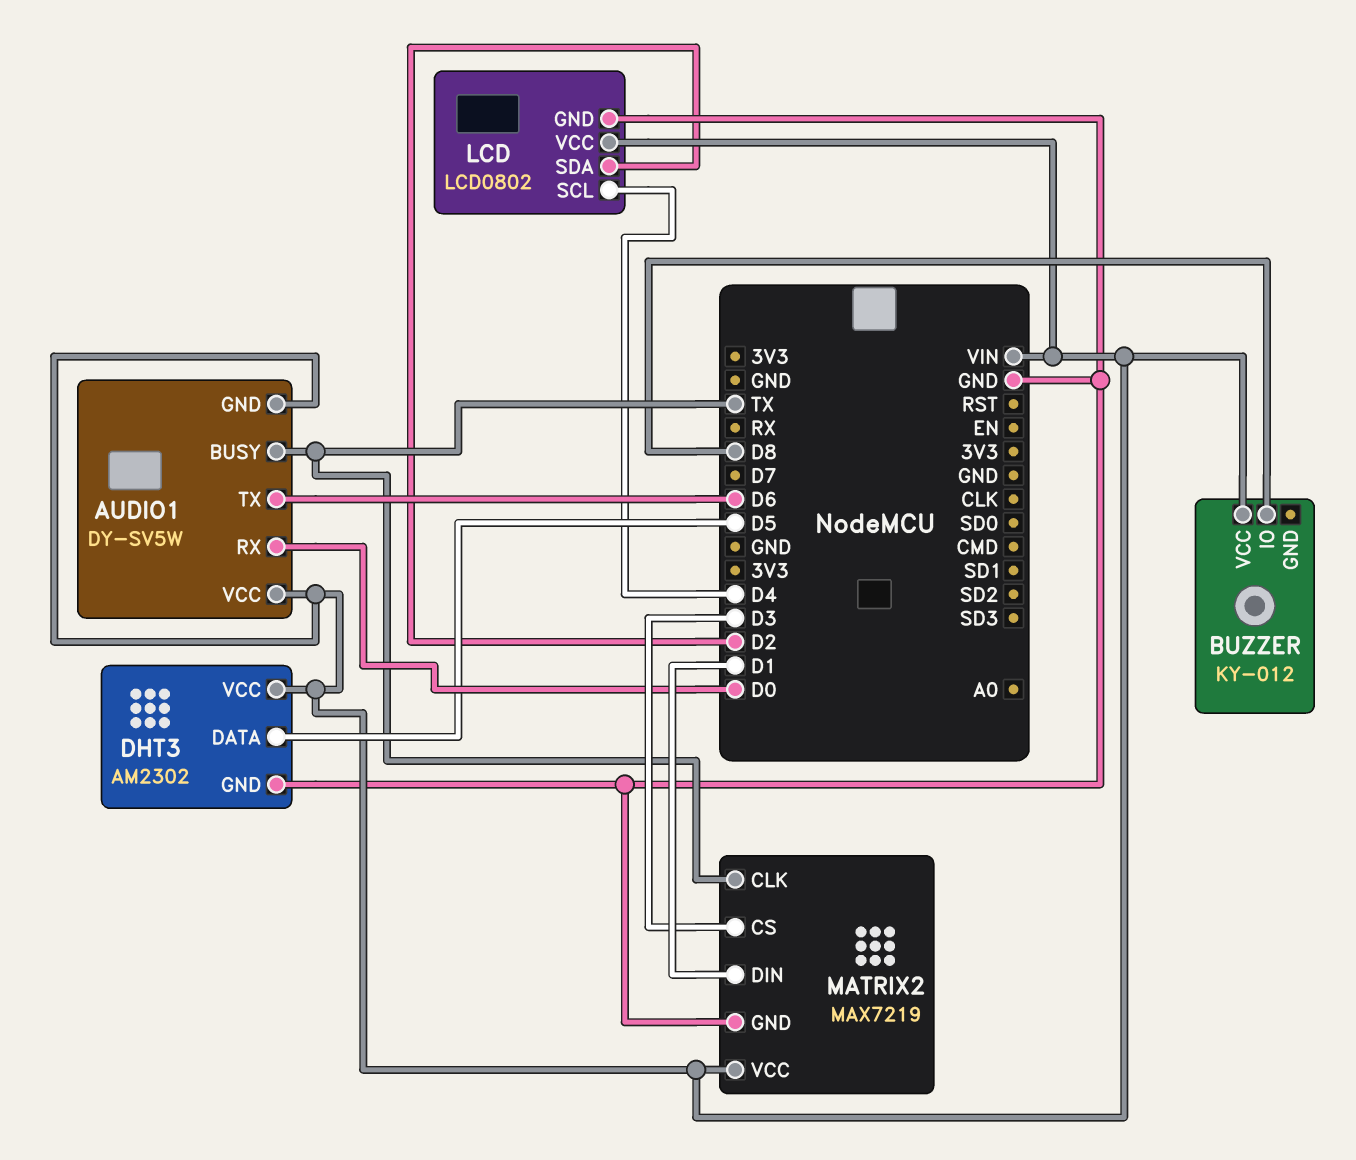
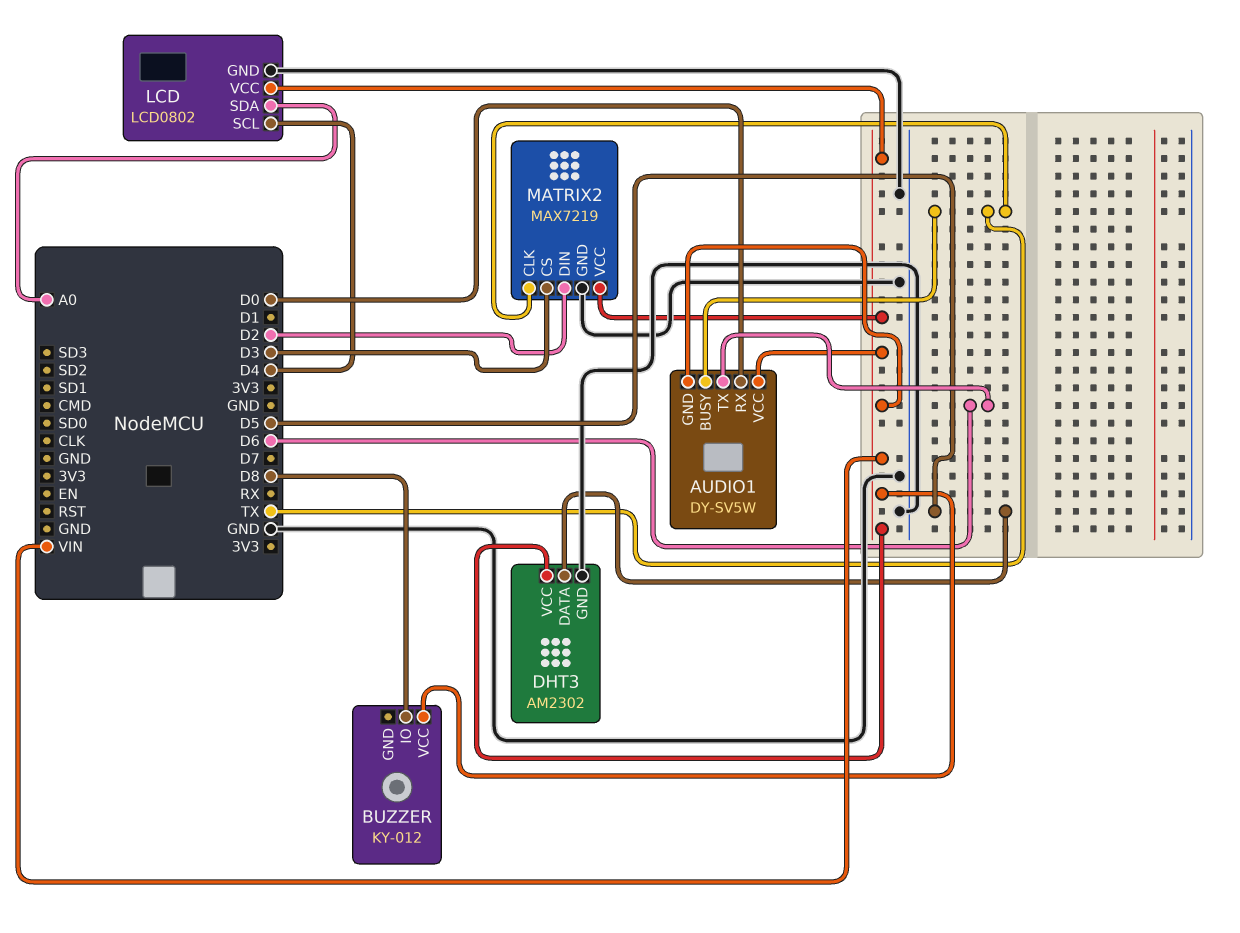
LCD pin SDA: D2 -> A0
MATRIX2 pin DIN: D1 -> D2

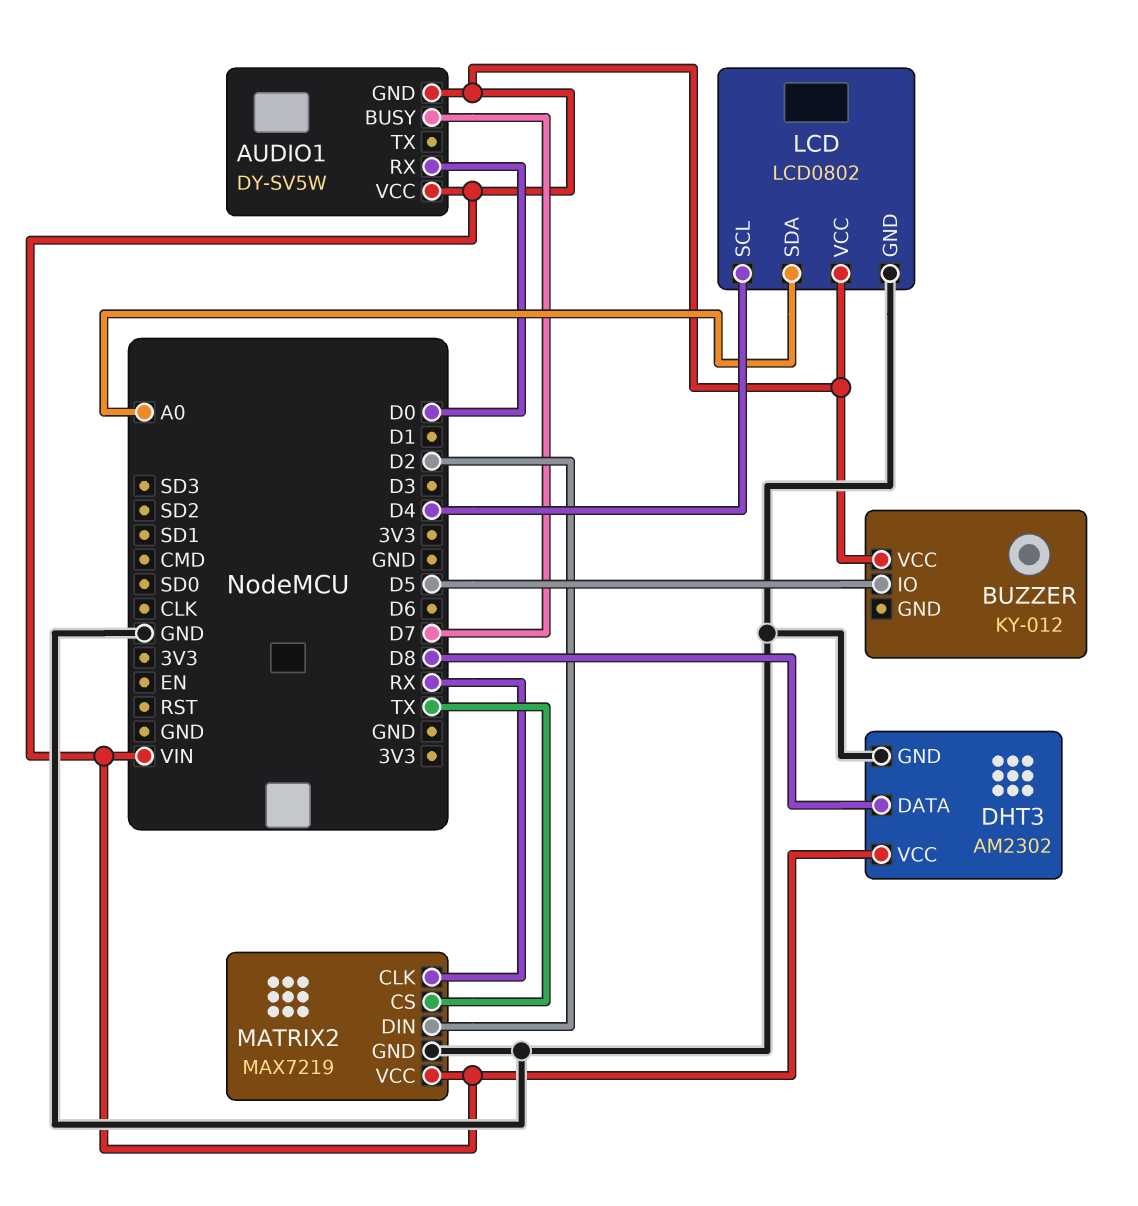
AUDIO1 pin BUSY: TX -> D7
AUDIO1 pin TX: D6 -> none
BUZZER pin IO: D8 -> D5
DHT3 pin DATA: D5 -> D8
MATRIX2 pin CLK: TX -> RX
MATRIX2 pin CS: D3 -> TX

